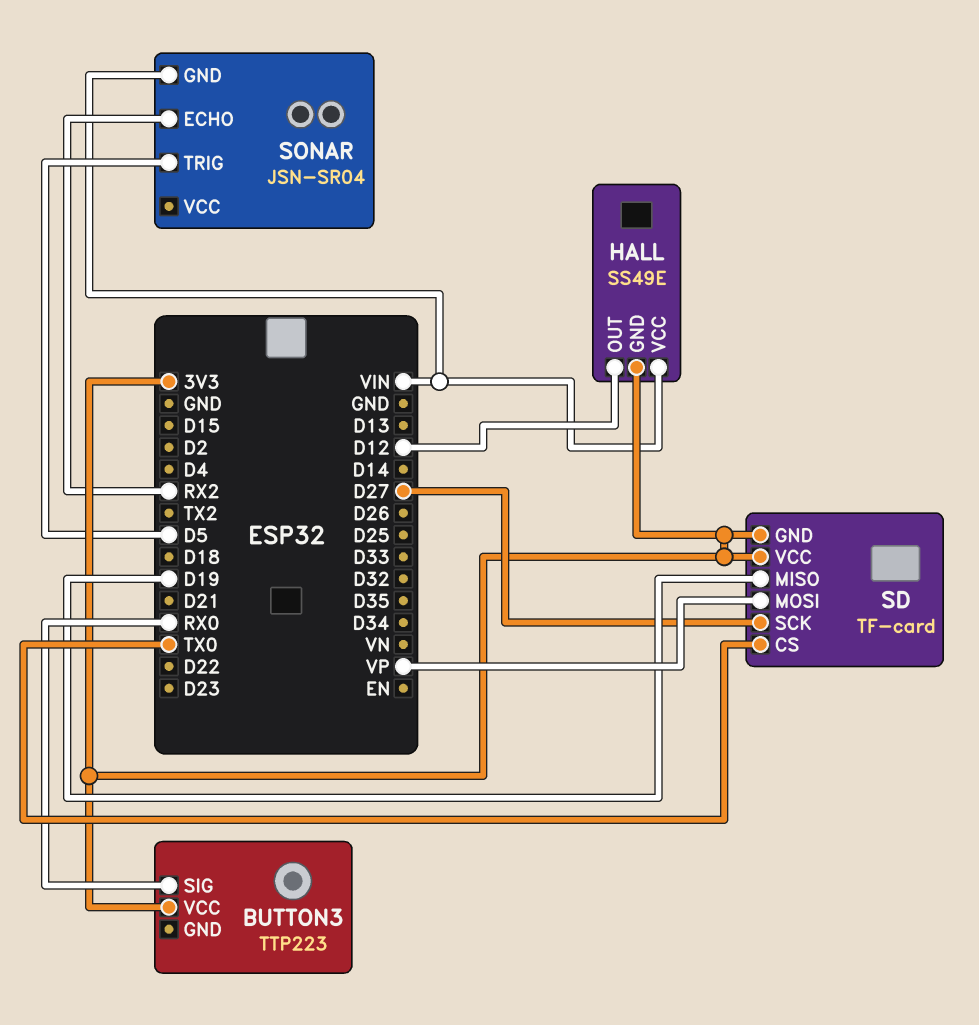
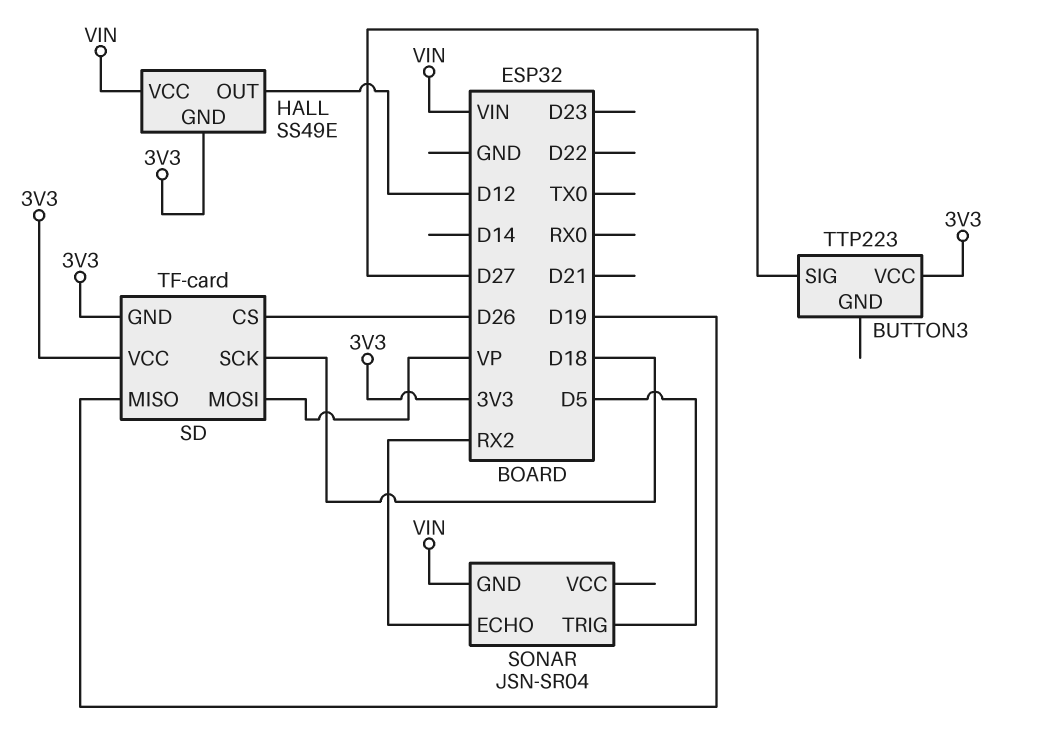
BUTTON3 pin SIG: RX0 -> D27
SD pin CS: TX0 -> D26
SD pin SCK: D27 -> D18

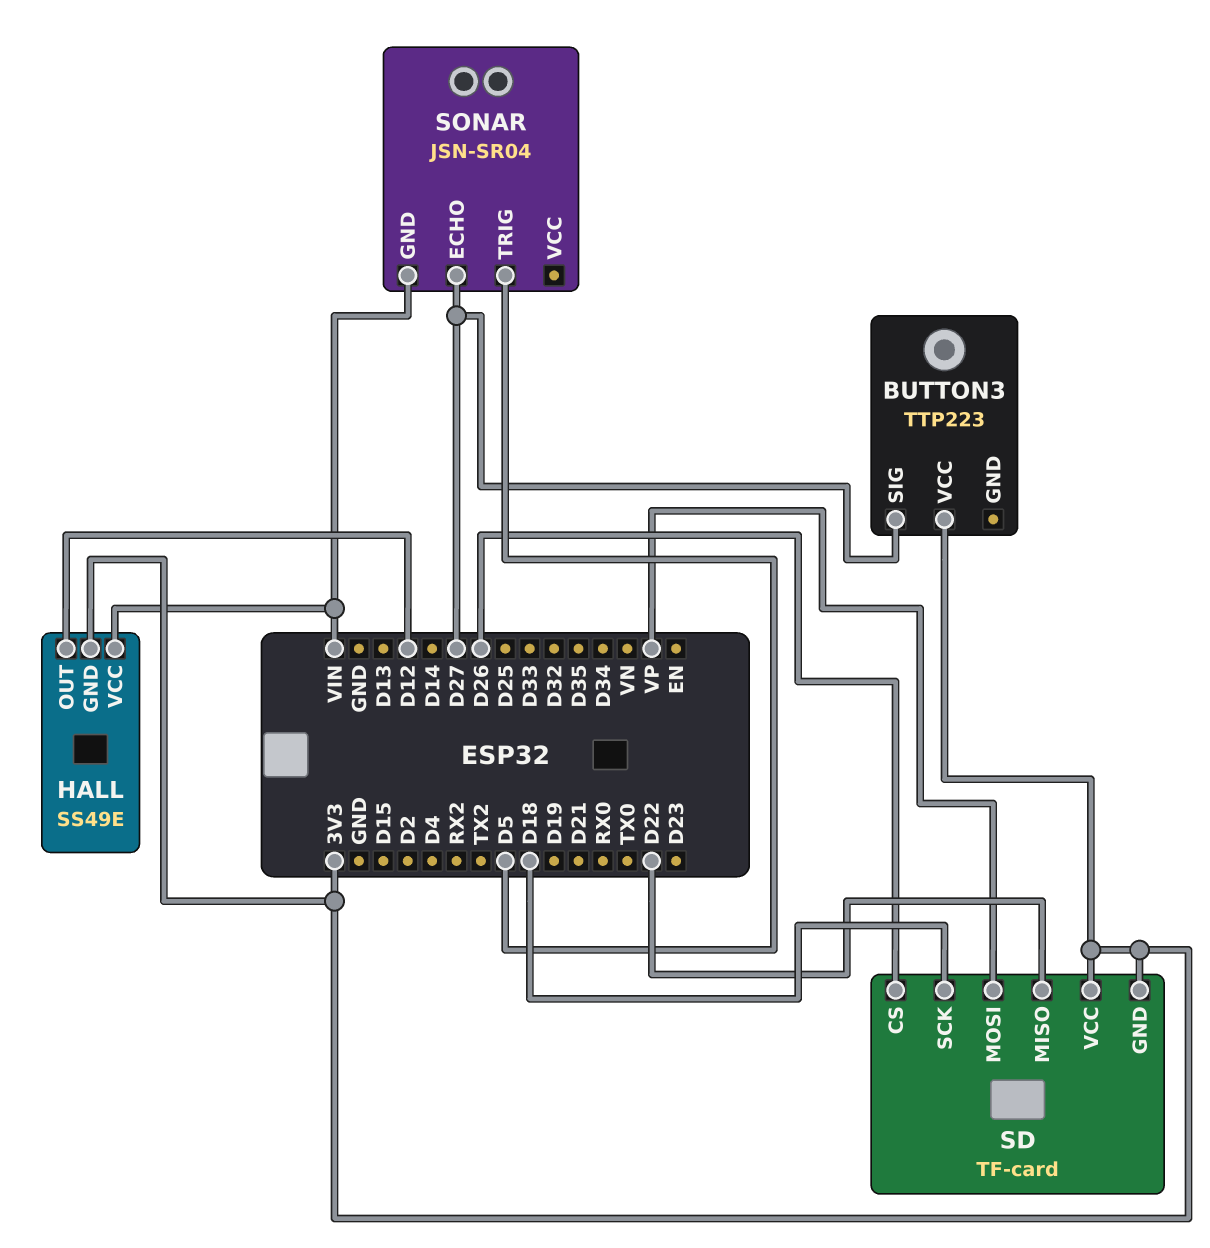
SD pin MISO: D19 -> D22
SONAR pin ECHO: RX2 -> D27

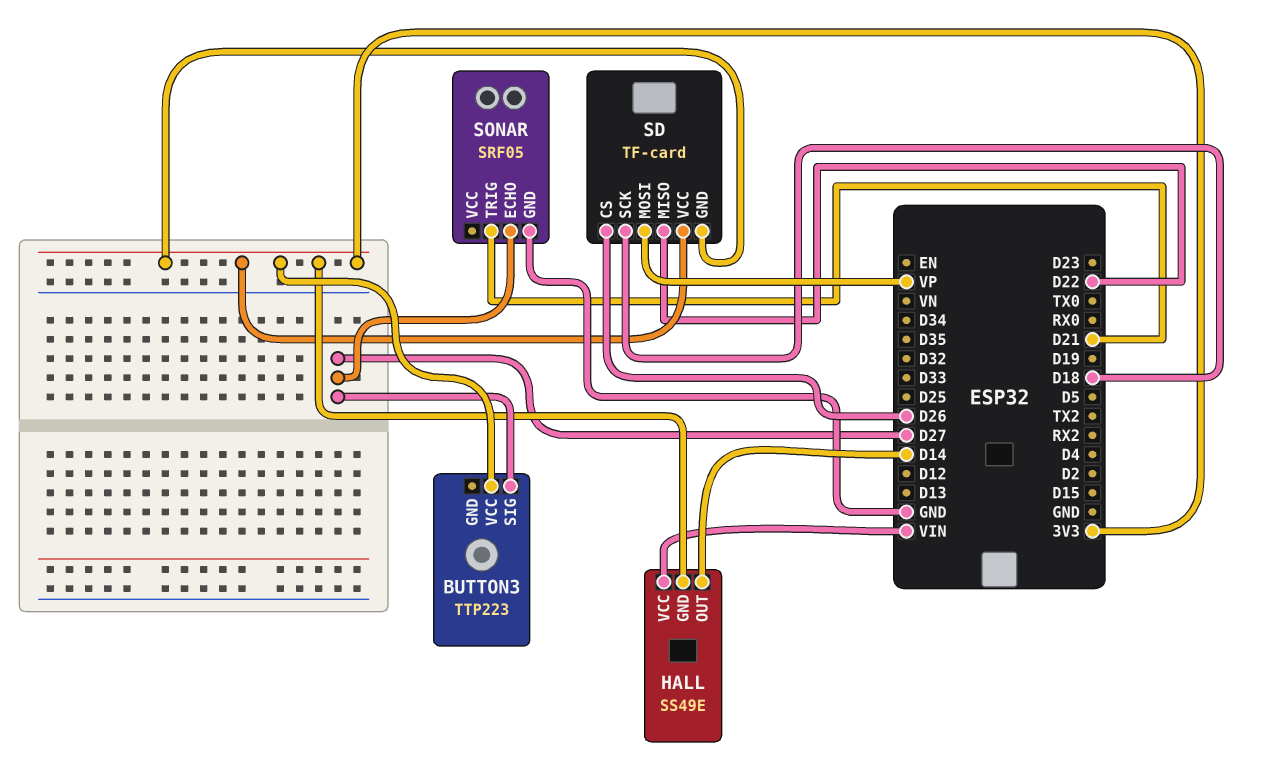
HALL pin OUT: D12 -> D14
SONAR: JSN-SR04 -> SRF05
SONAR pin GND: VIN -> GND
SONAR pin TRIG: D5 -> D21

